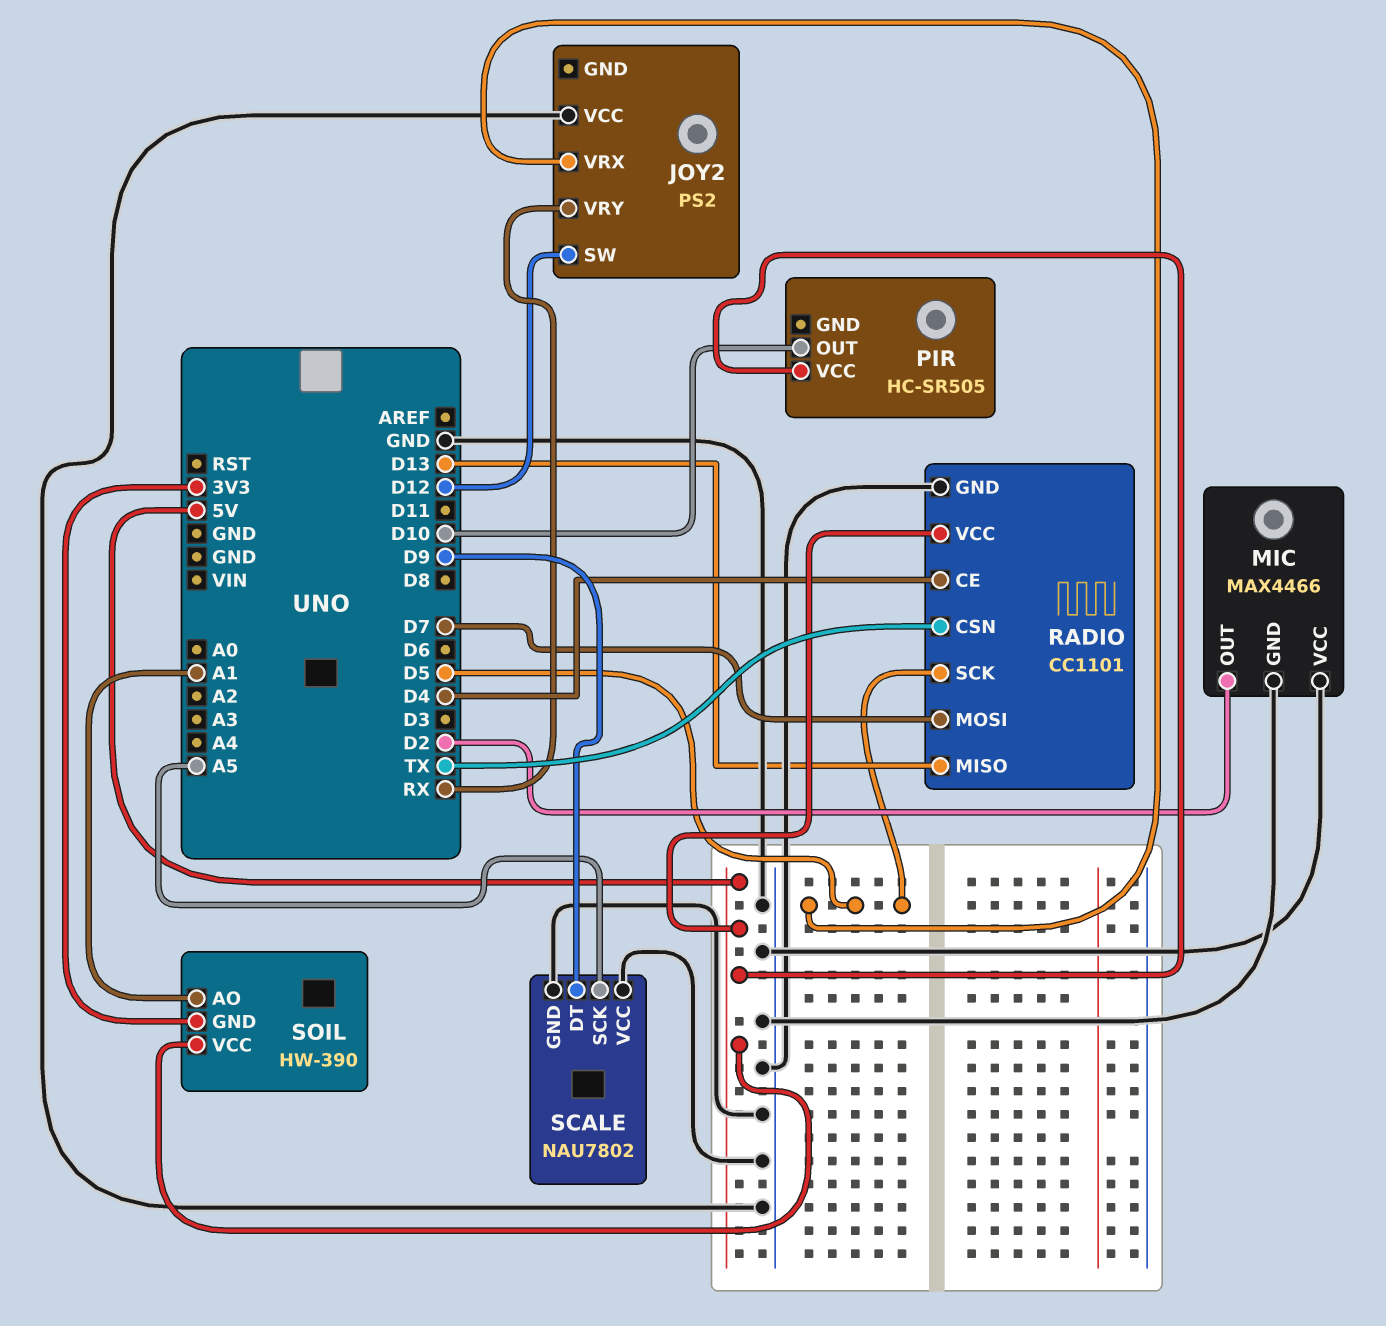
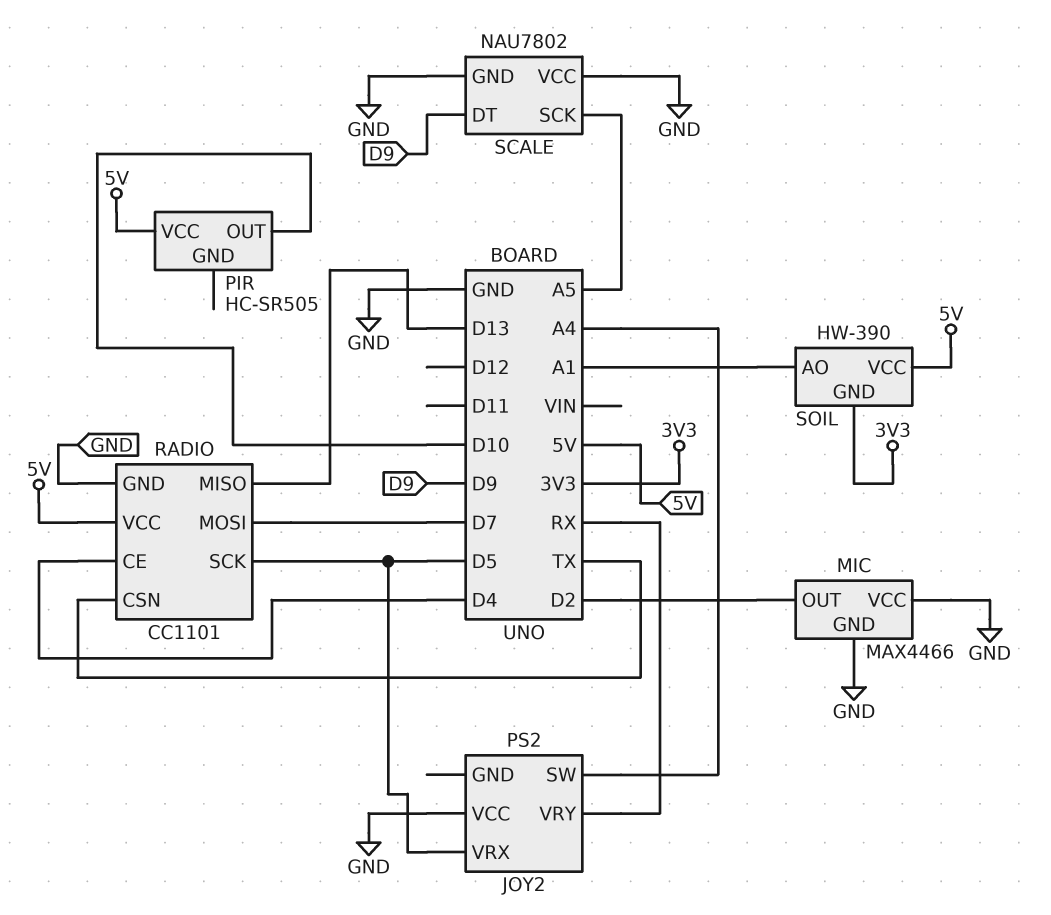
JOY2 pin SW: D12 -> A4

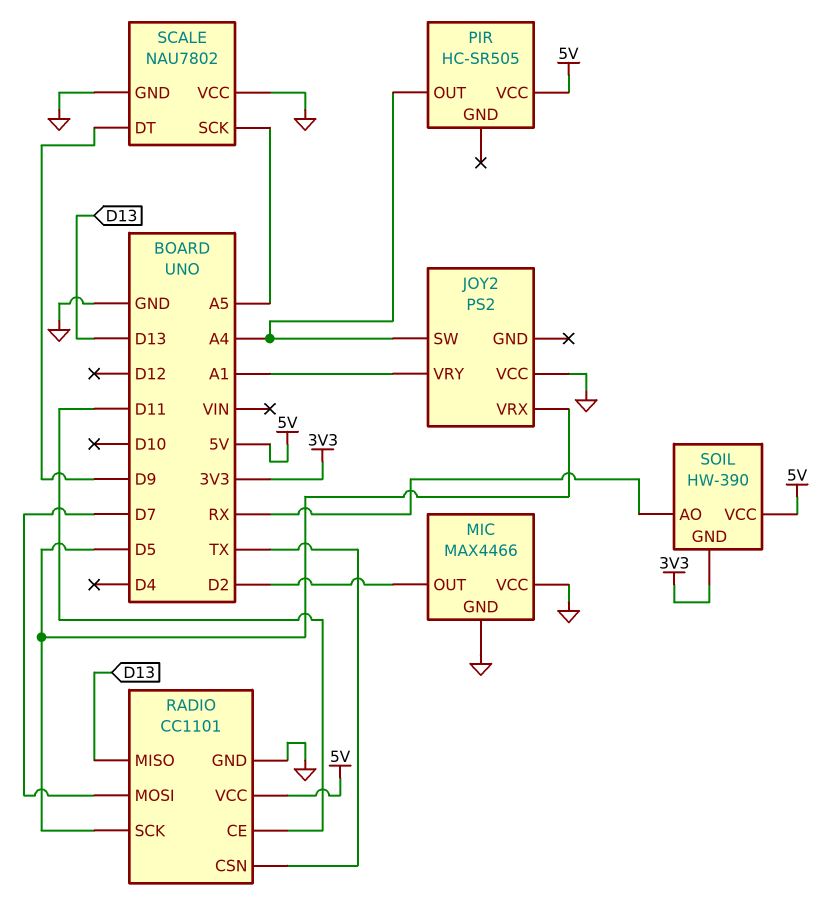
JOY2 pin VRY: RX -> A1
PIR pin OUT: D10 -> A4
RADIO pin CE: D4 -> D11
SOIL pin AO: A1 -> RX

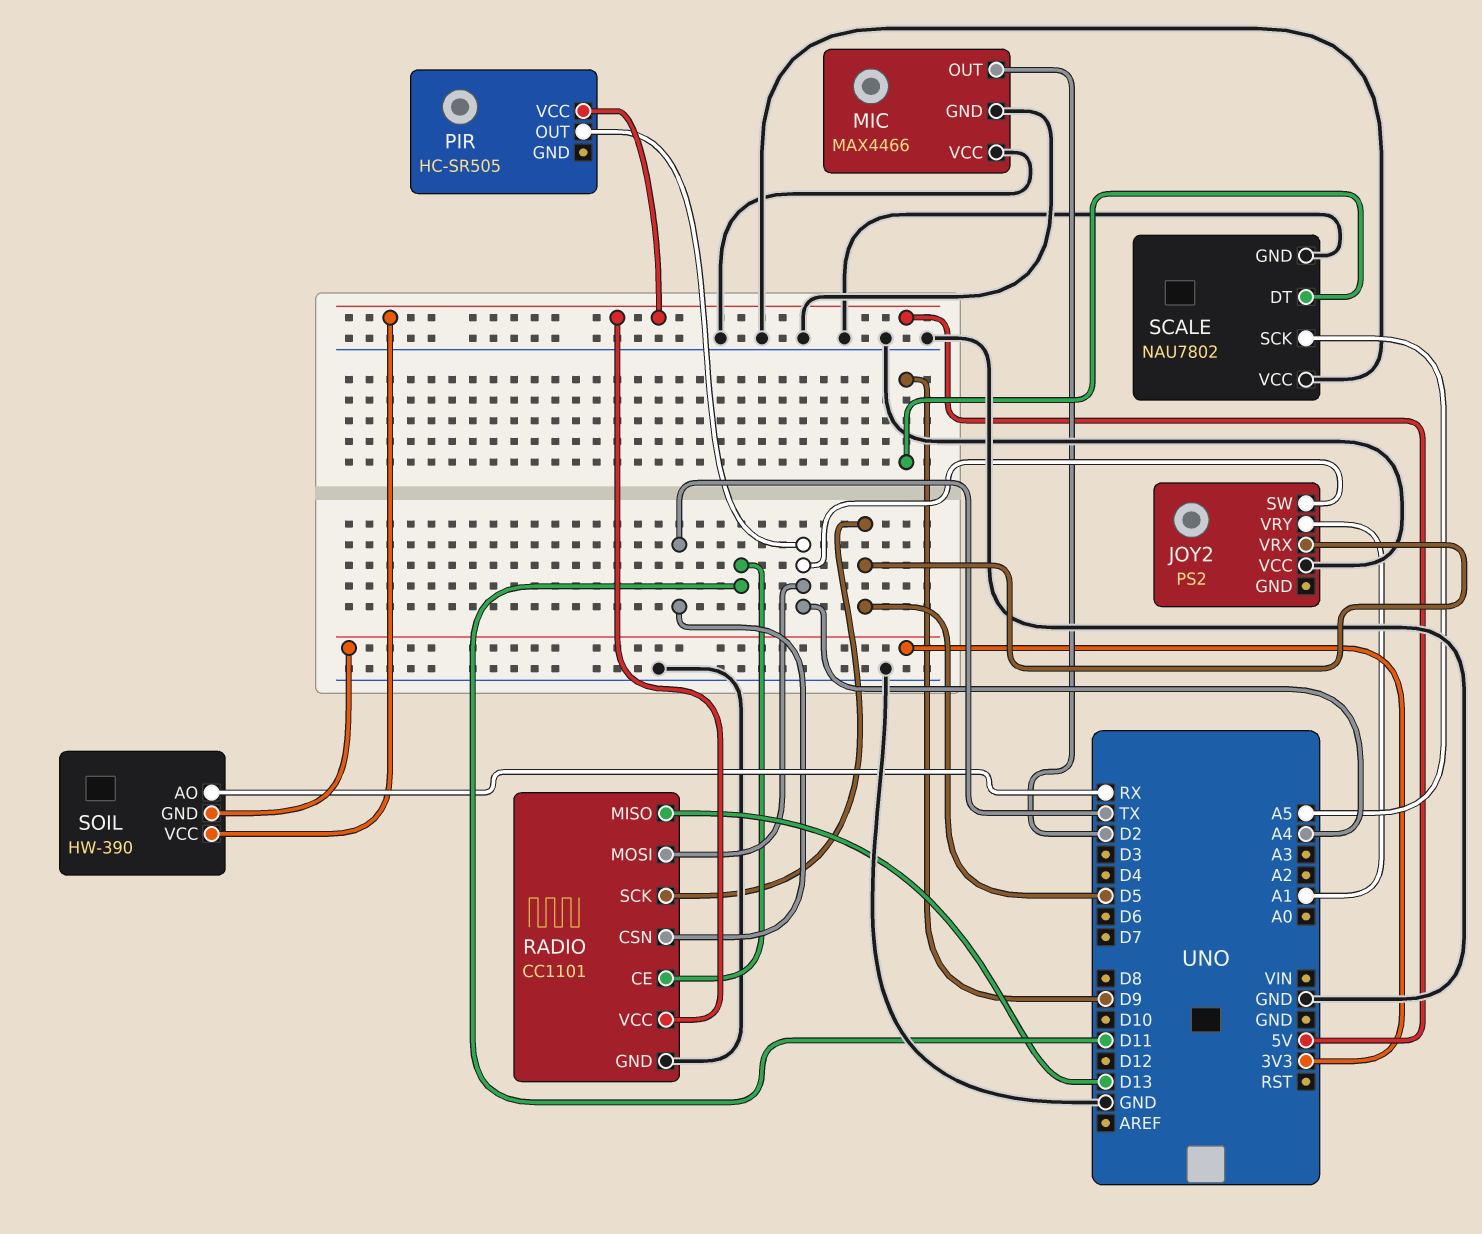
RADIO pin MOSI: D7 -> A4

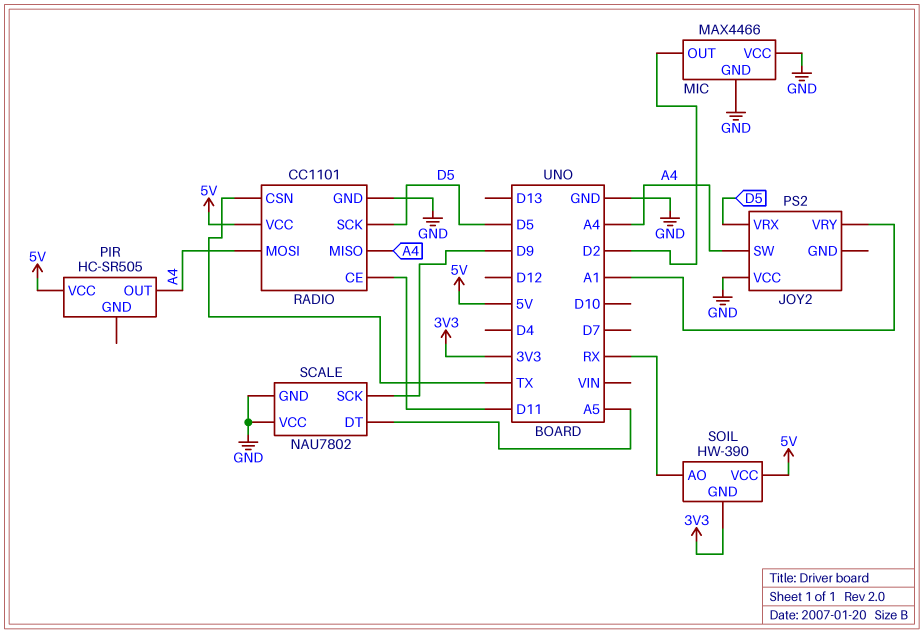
RADIO pin MISO: D13 -> A4
SCALE pin DT: D9 -> A5
SCALE pin SCK: A5 -> D9

